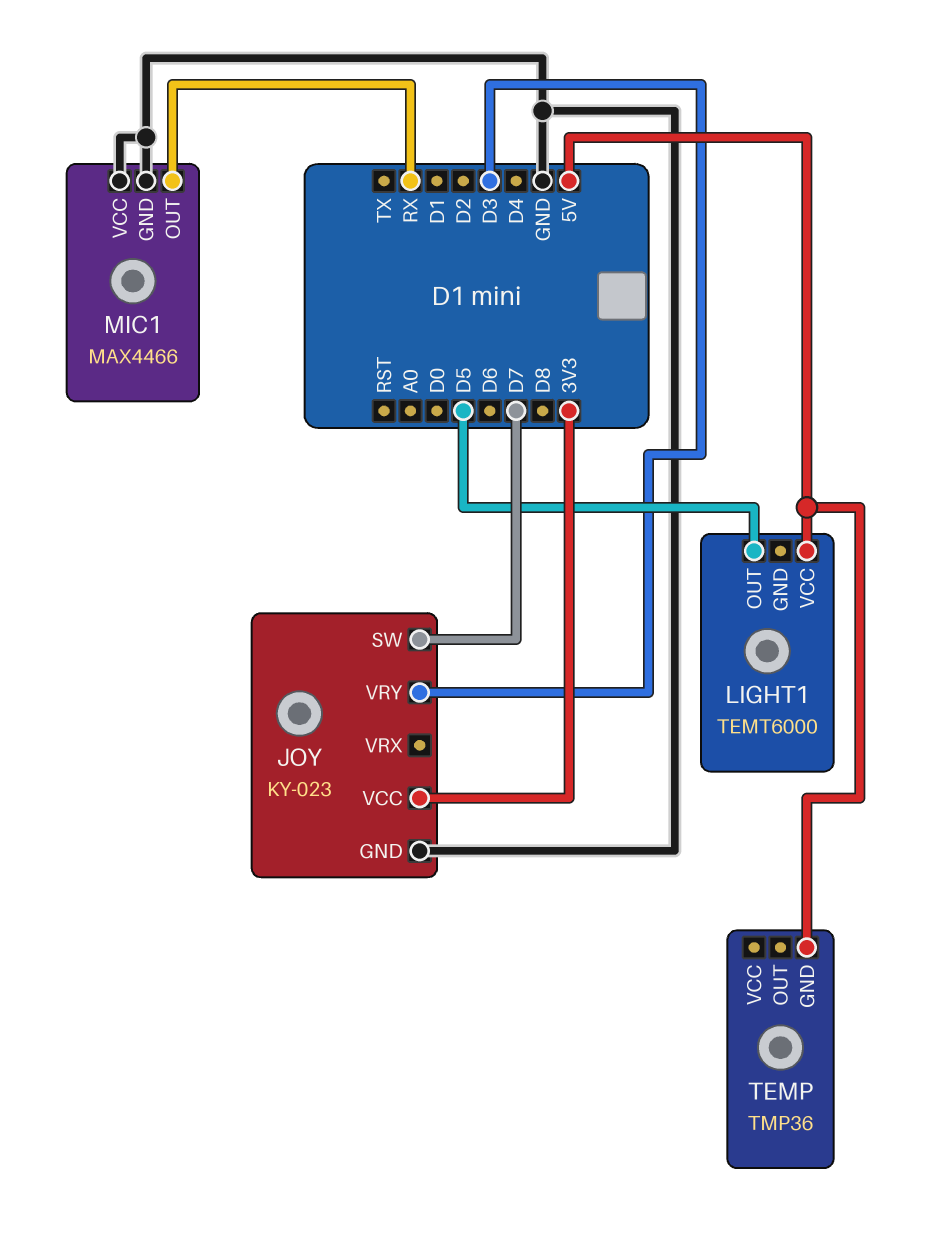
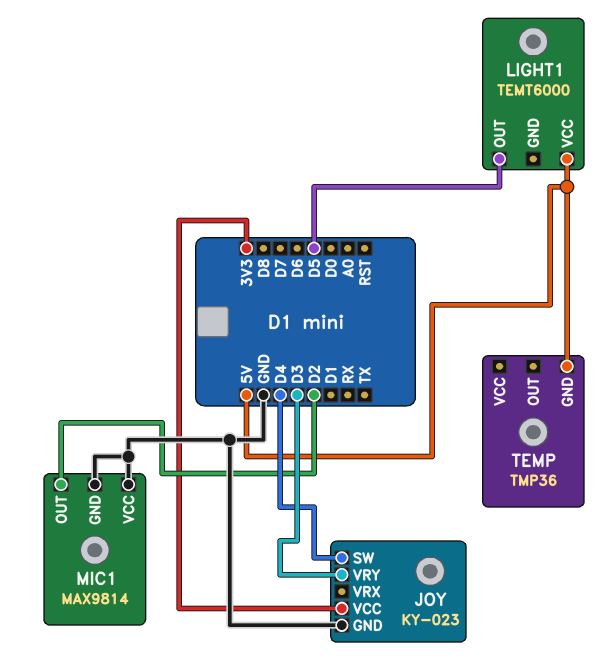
JOY pin SW: D7 -> D4
MIC1: MAX4466 -> MAX9814
MIC1 pin OUT: RX -> D2

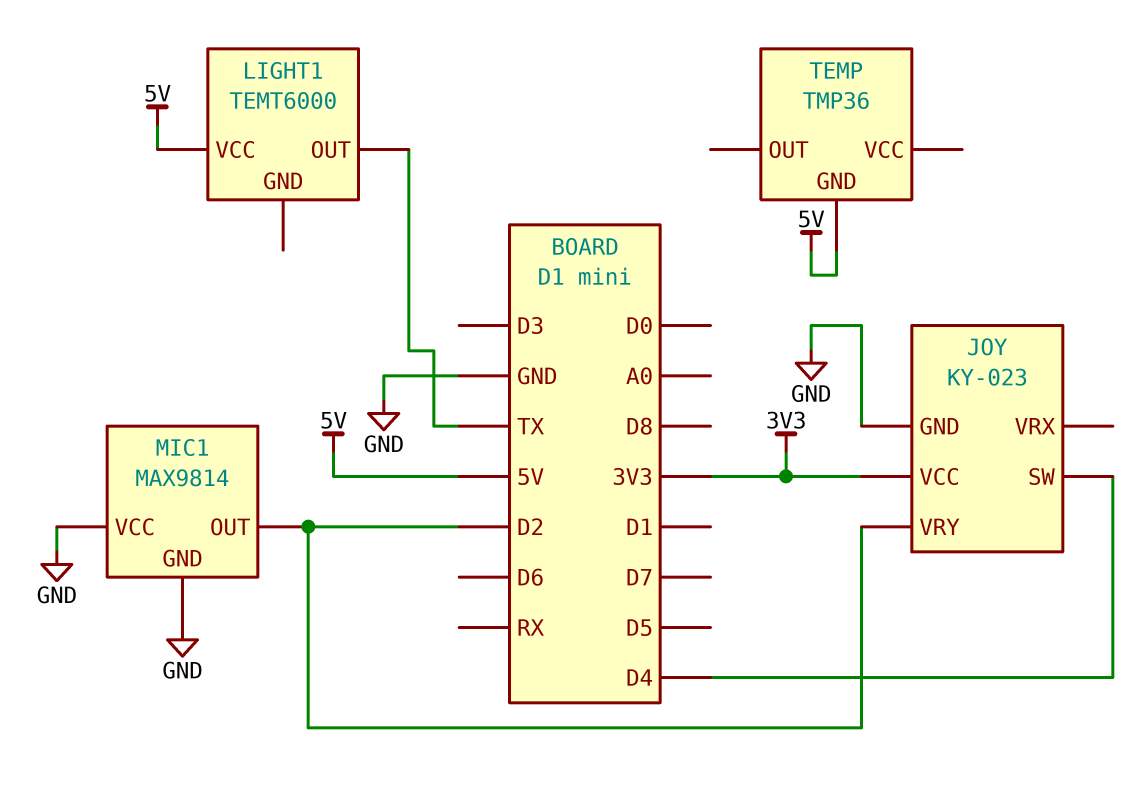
JOY pin VRY: D3 -> D2
LIGHT1 pin OUT: D5 -> TX

